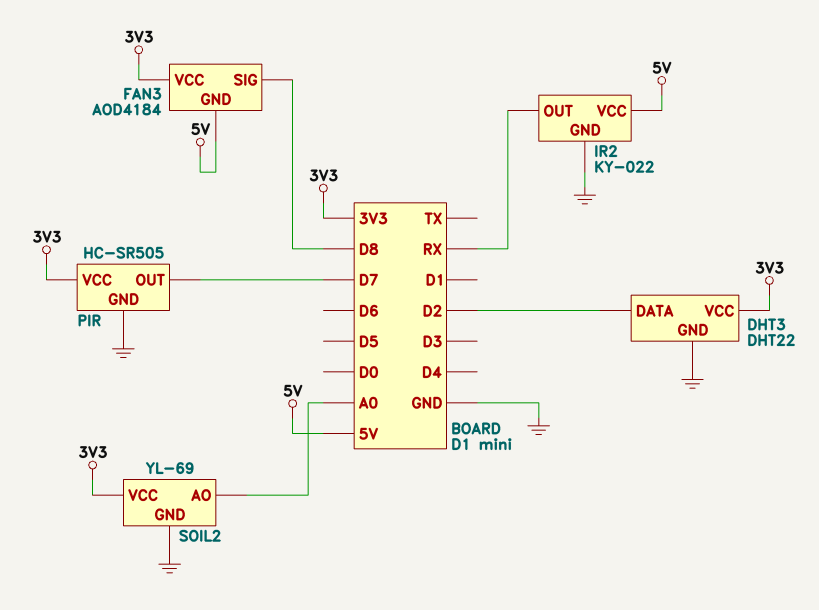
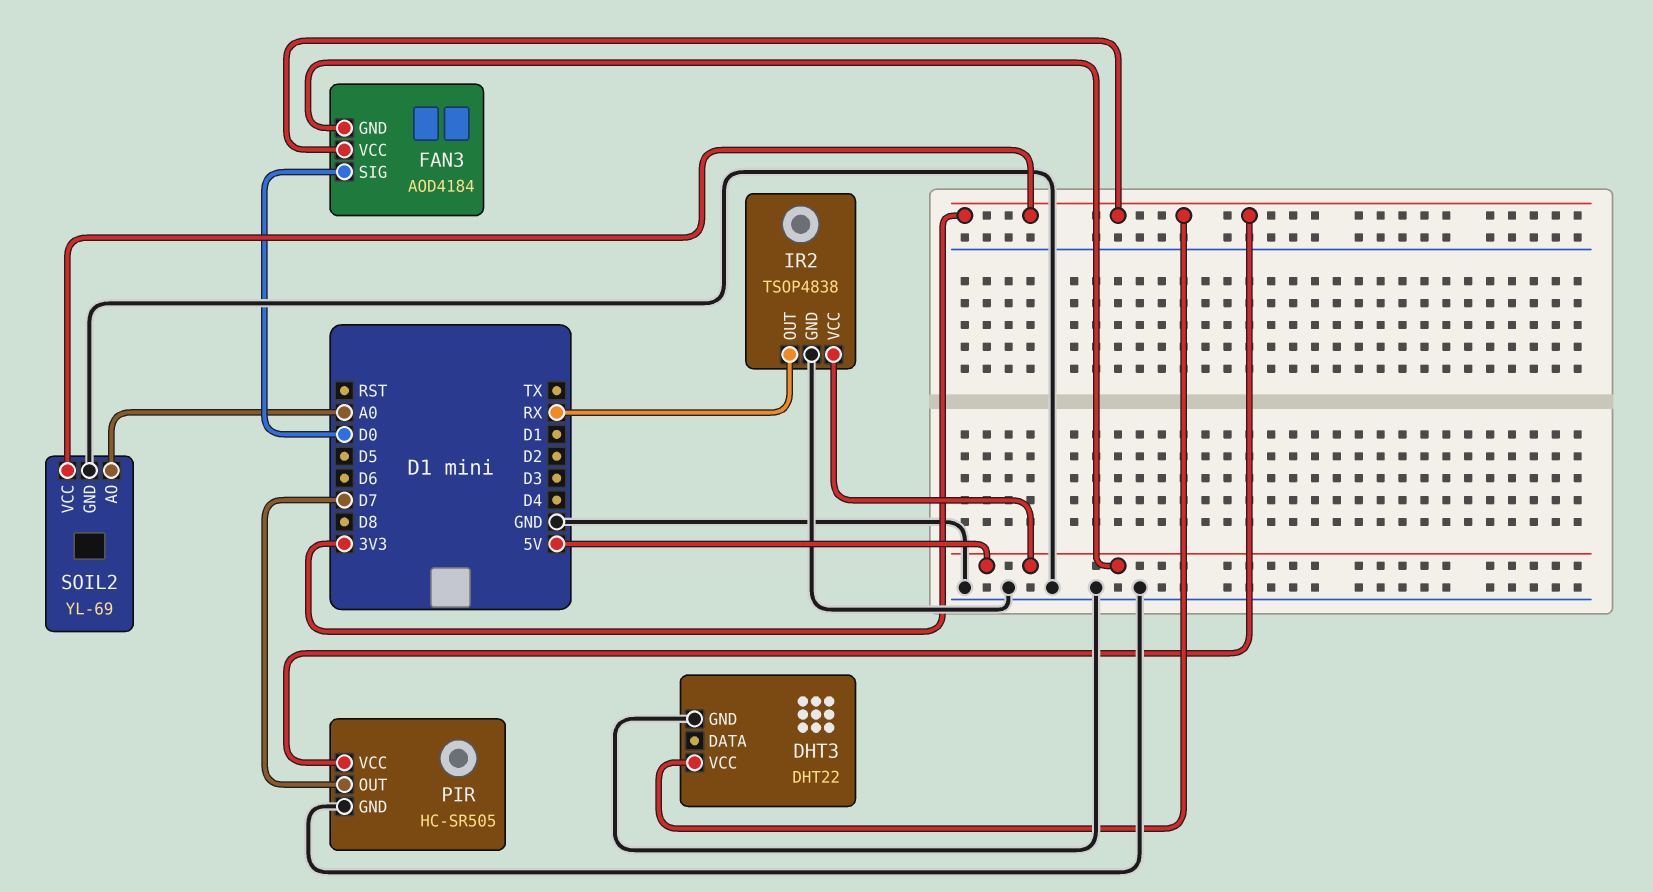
DHT3 pin DATA: D2 -> none
FAN3 pin SIG: D8 -> D0
IR2: KY-022 -> TSOP4838

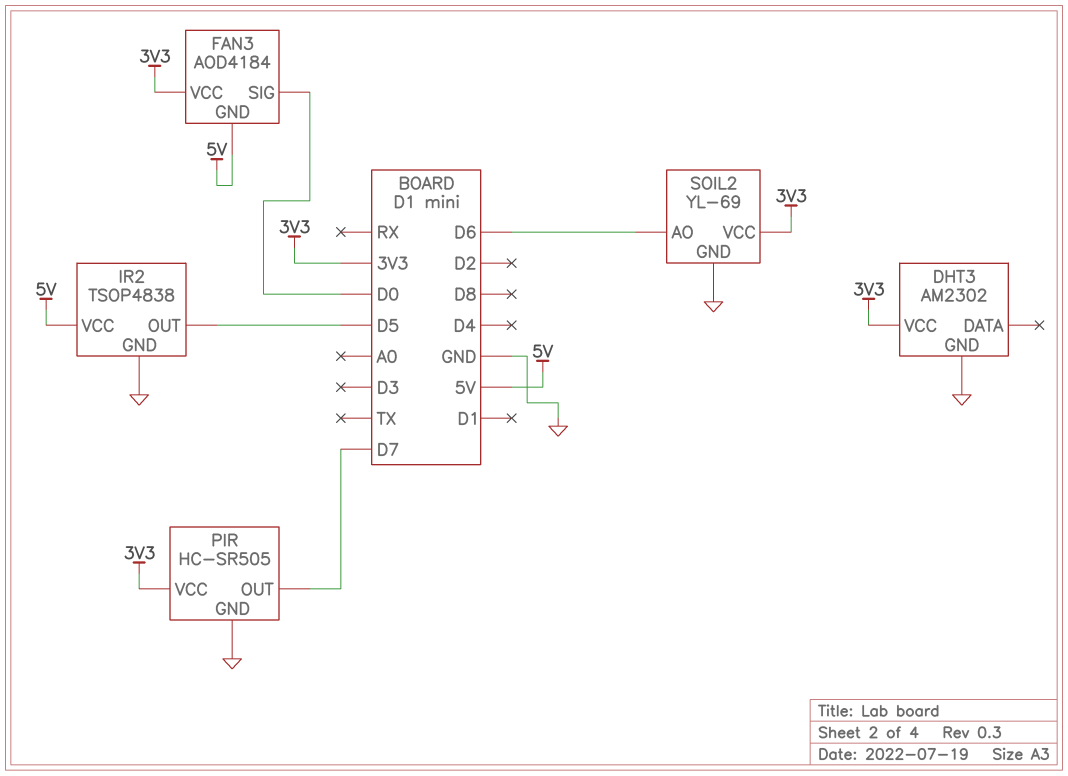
DHT3: DHT22 -> AM2302
IR2 pin OUT: RX -> D5
SOIL2 pin AO: A0 -> D6

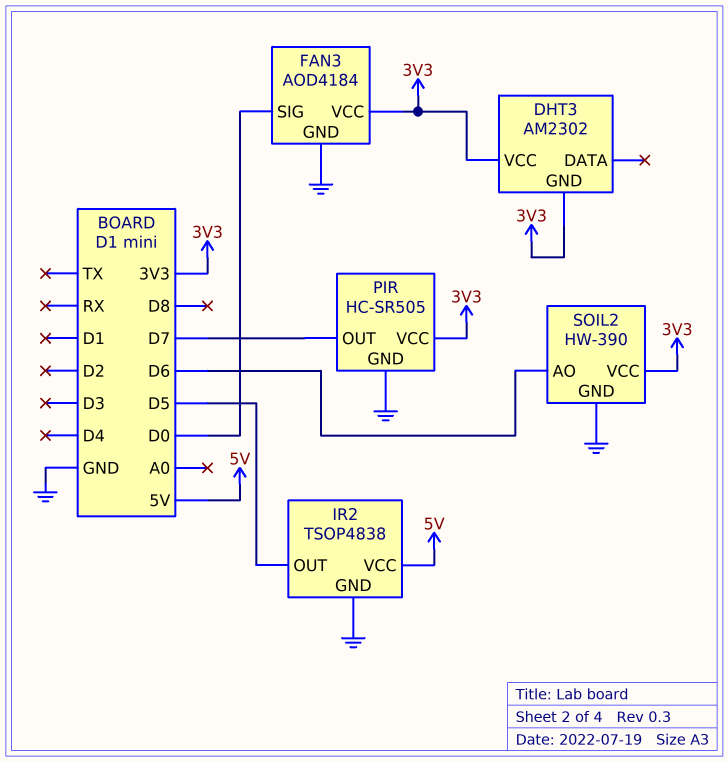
DHT3 pin GND: GND -> 3V3
FAN3 pin GND: 5V -> GND
SOIL2: YL-69 -> HW-390

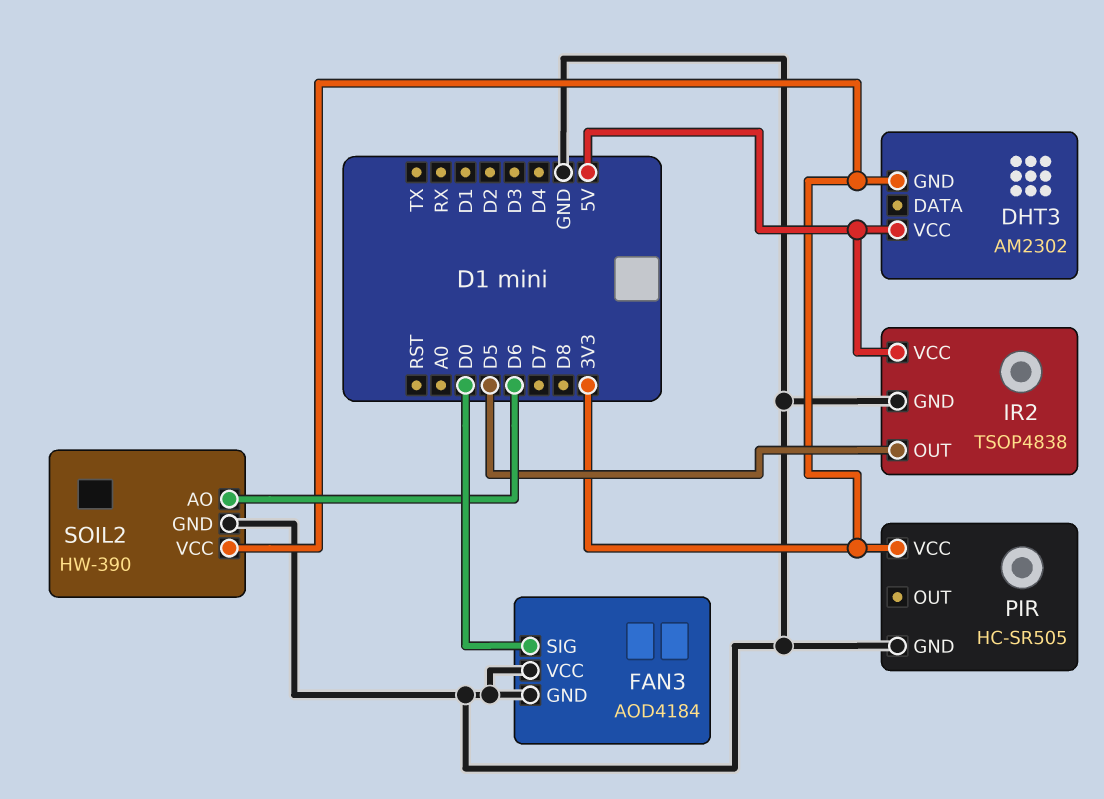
DHT3 pin VCC: 3V3 -> 5V
FAN3 pin VCC: 3V3 -> GND
PIR pin OUT: D7 -> none

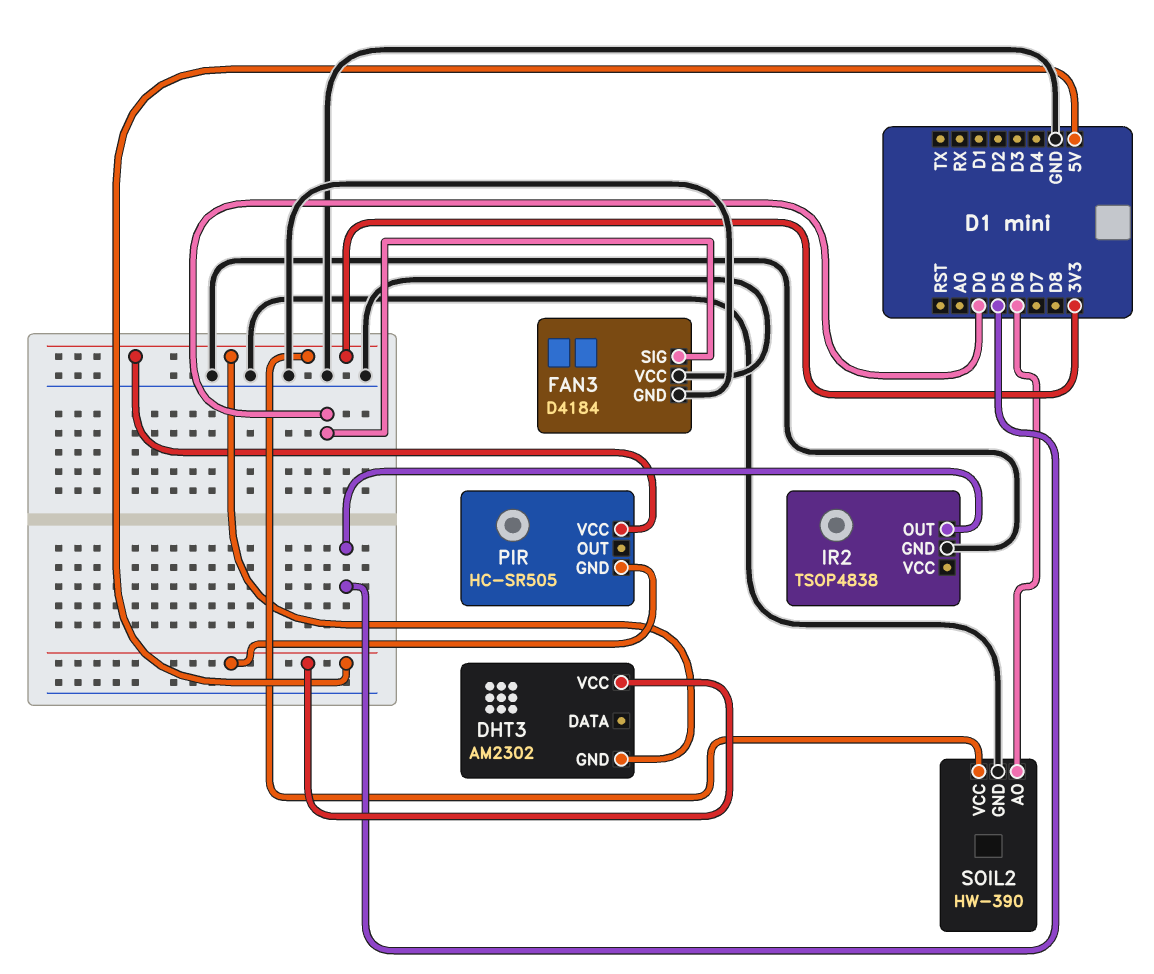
FAN3: AOD4184 -> D4184
IR2 pin VCC: 5V -> none
PIR pin GND: GND -> 5V

